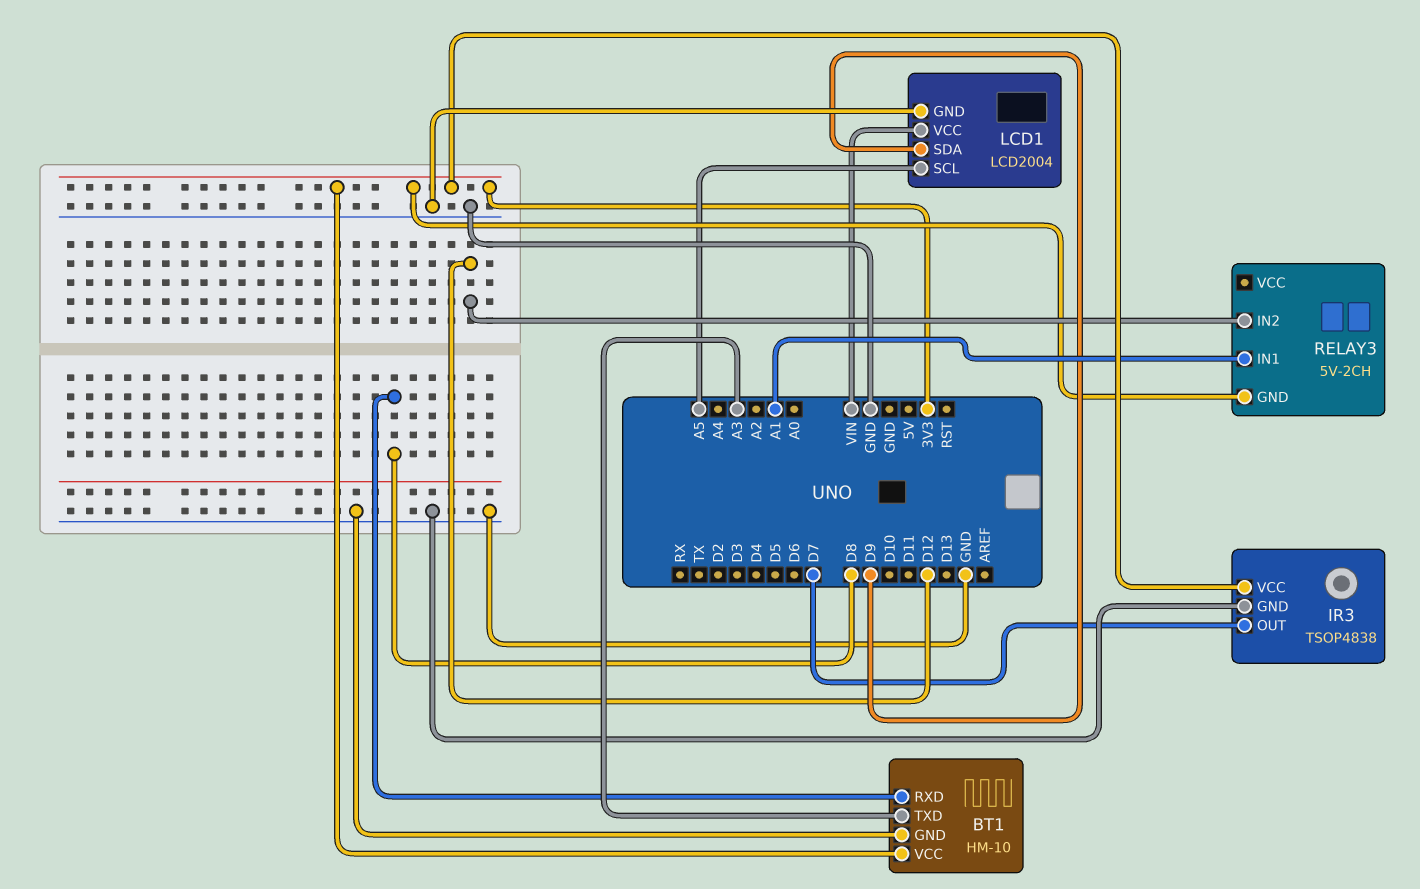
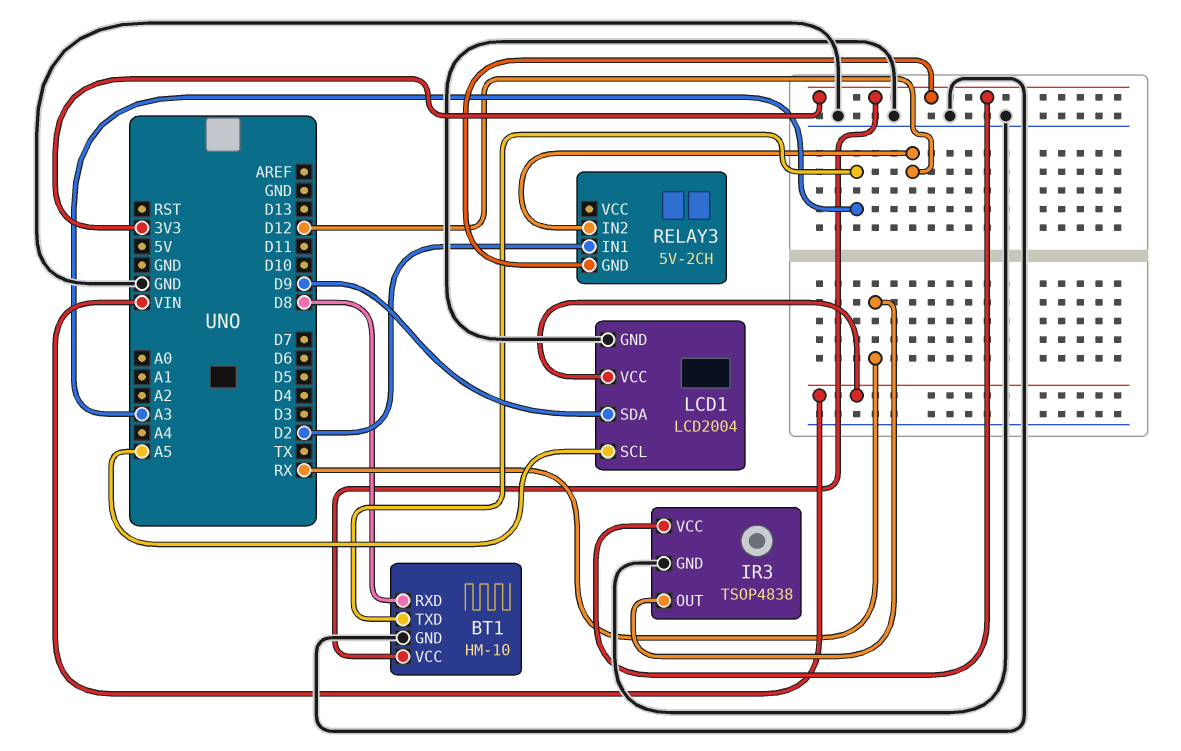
IR3 pin OUT: D7 -> RX
RELAY3 pin IN1: A1 -> D2

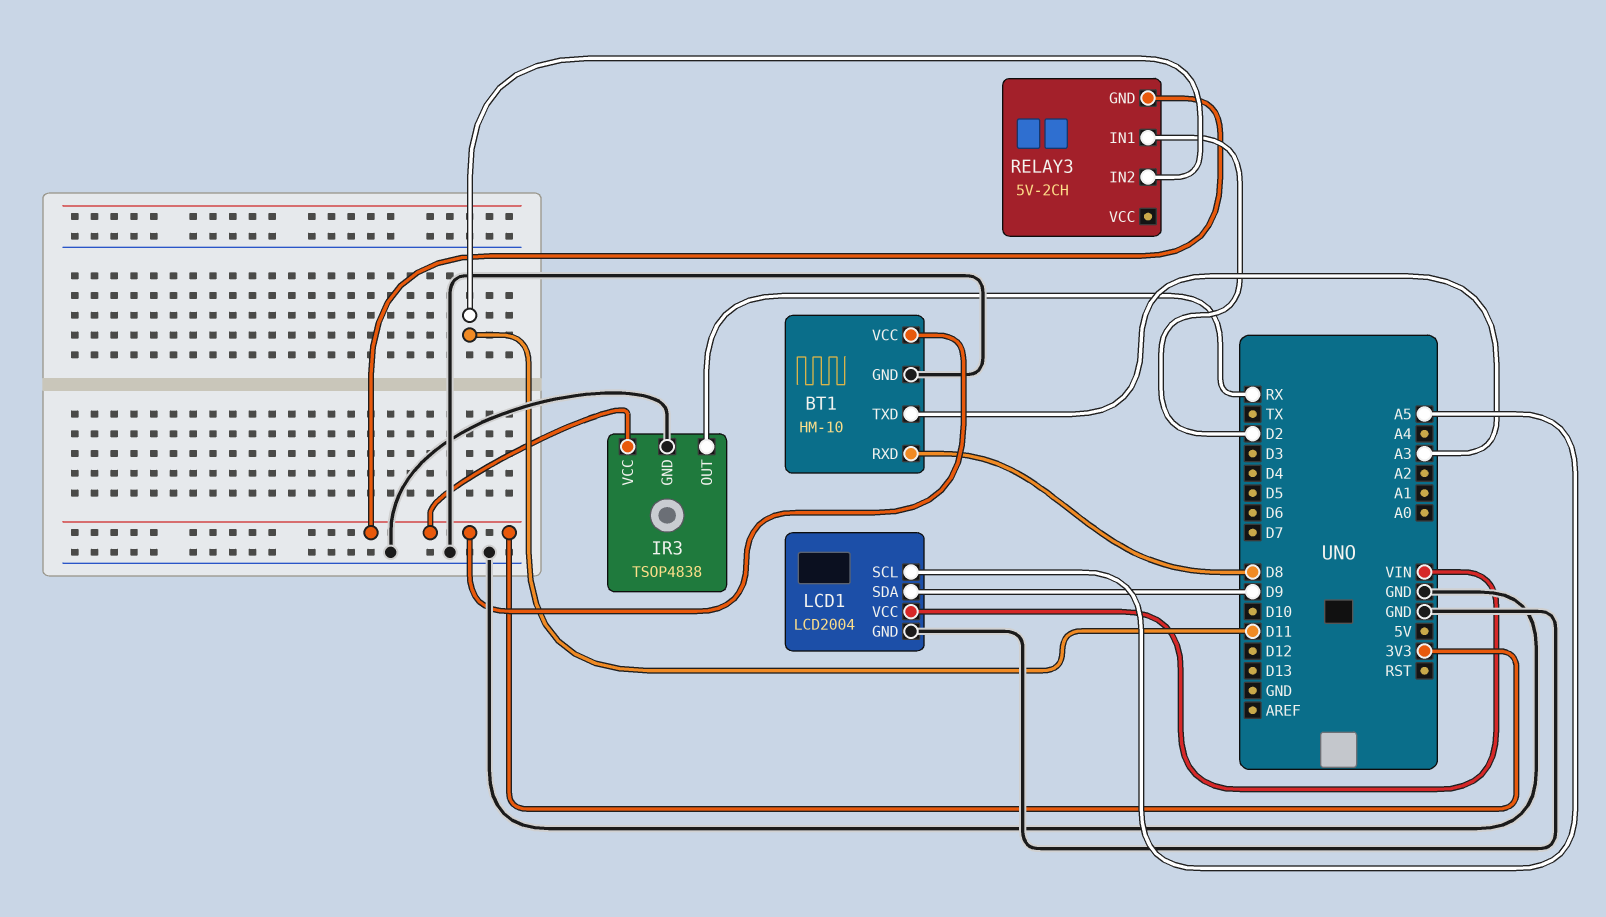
RELAY3 pin IN2: D12 -> D11

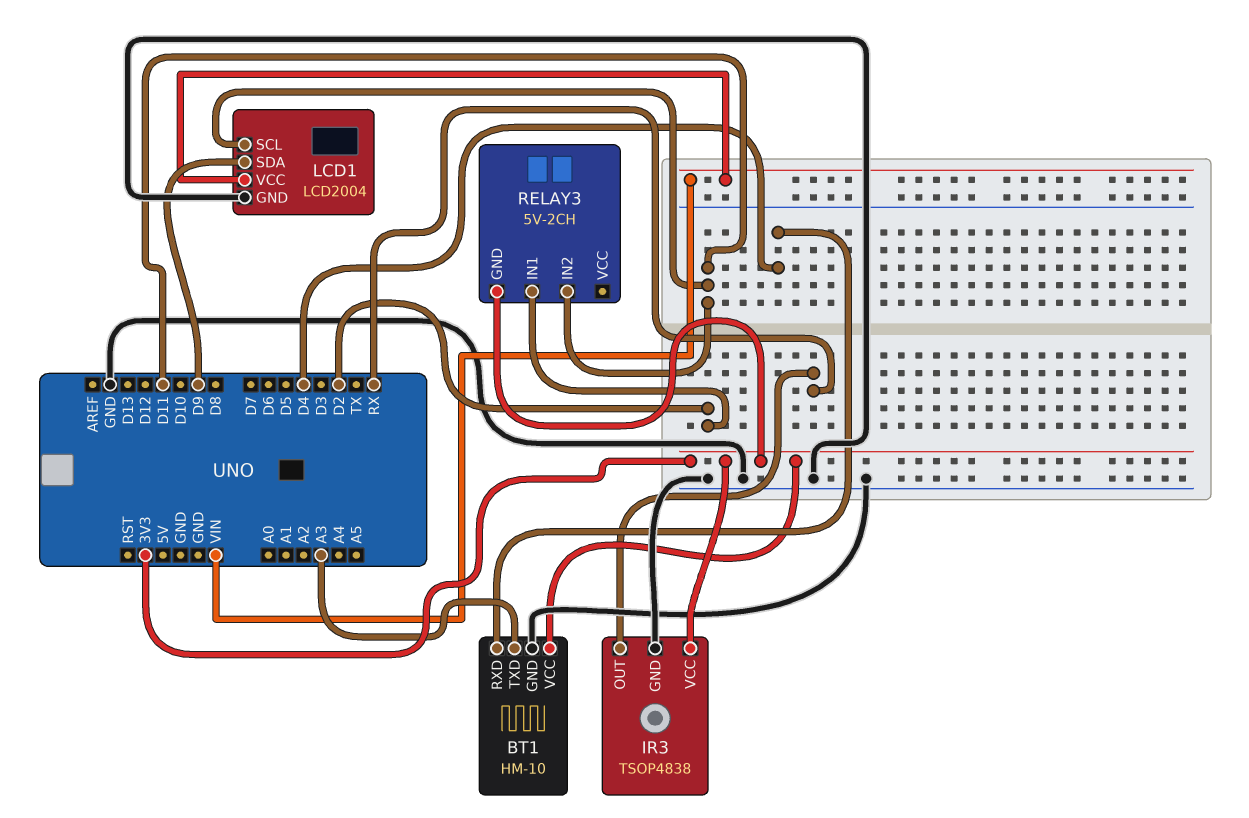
BT1 pin RXD: D8 -> D4
LCD1 pin SCL: A5 -> D11

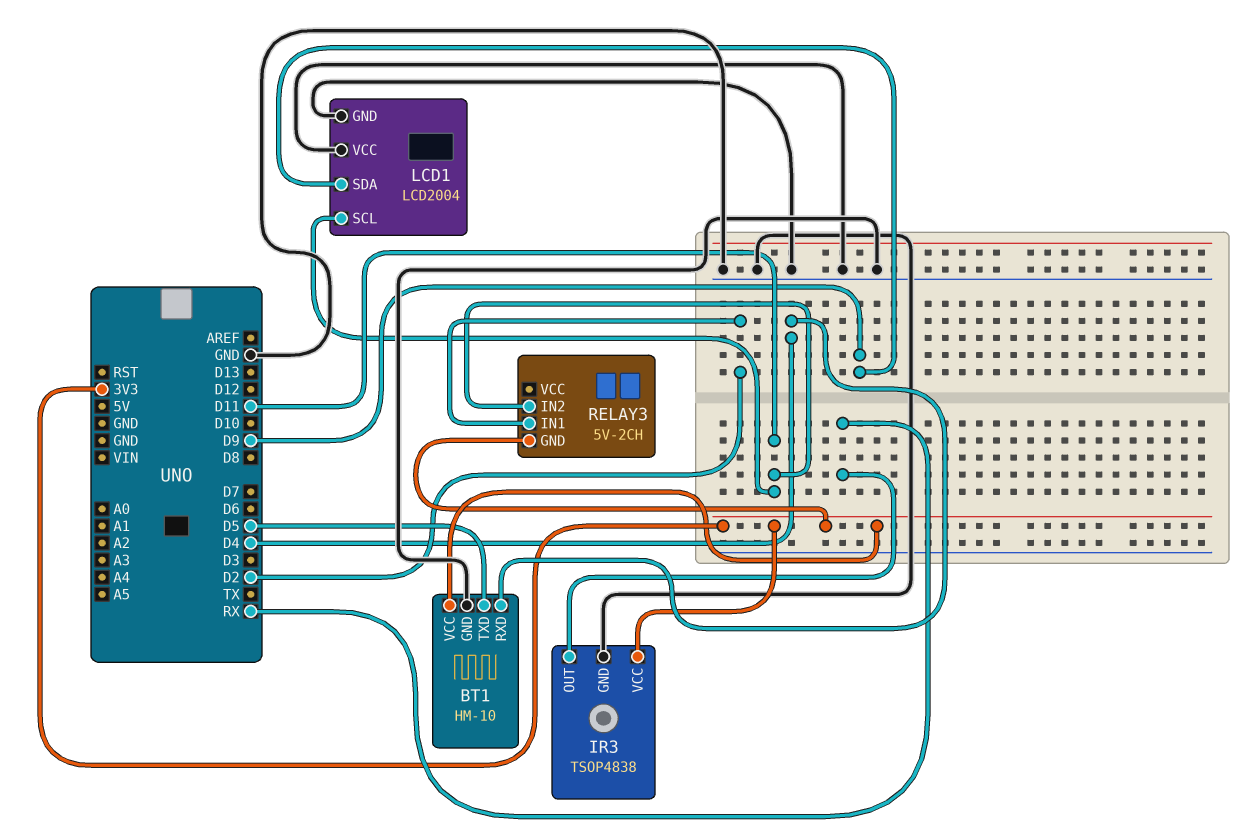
BT1 pin TXD: A3 -> D5
LCD1 pin VCC: VIN -> GND

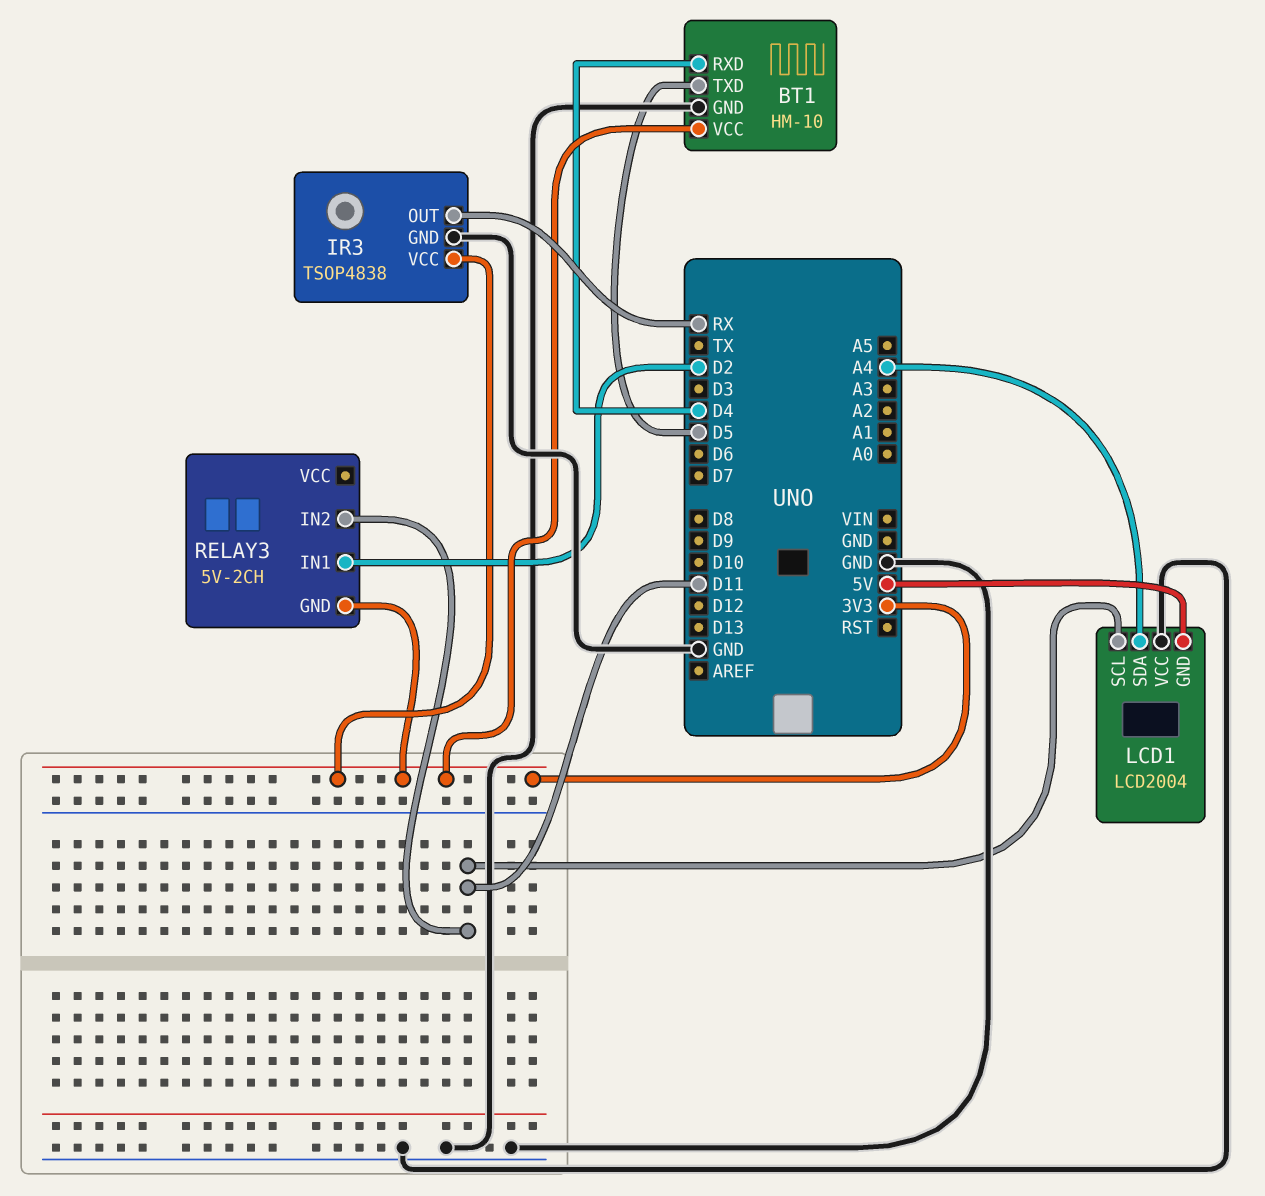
LCD1 pin GND: GND -> 5V
LCD1 pin SDA: D9 -> A4

